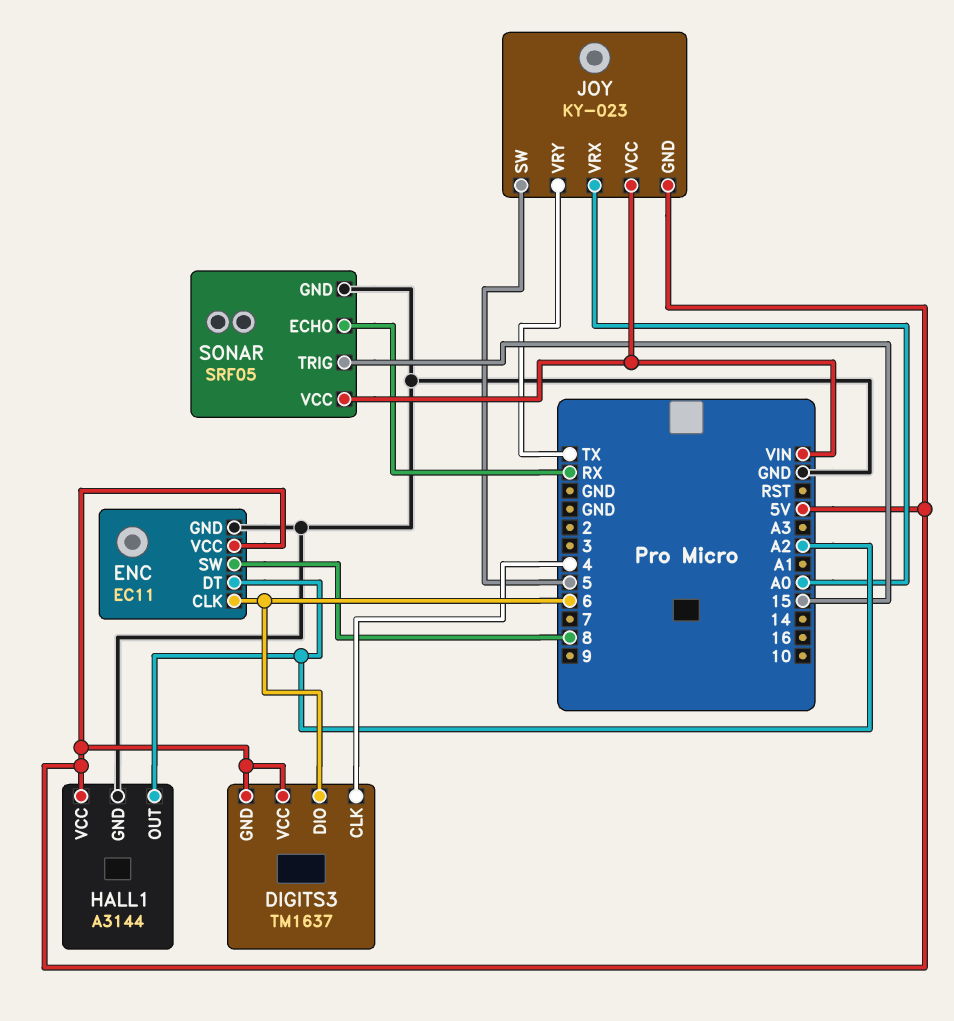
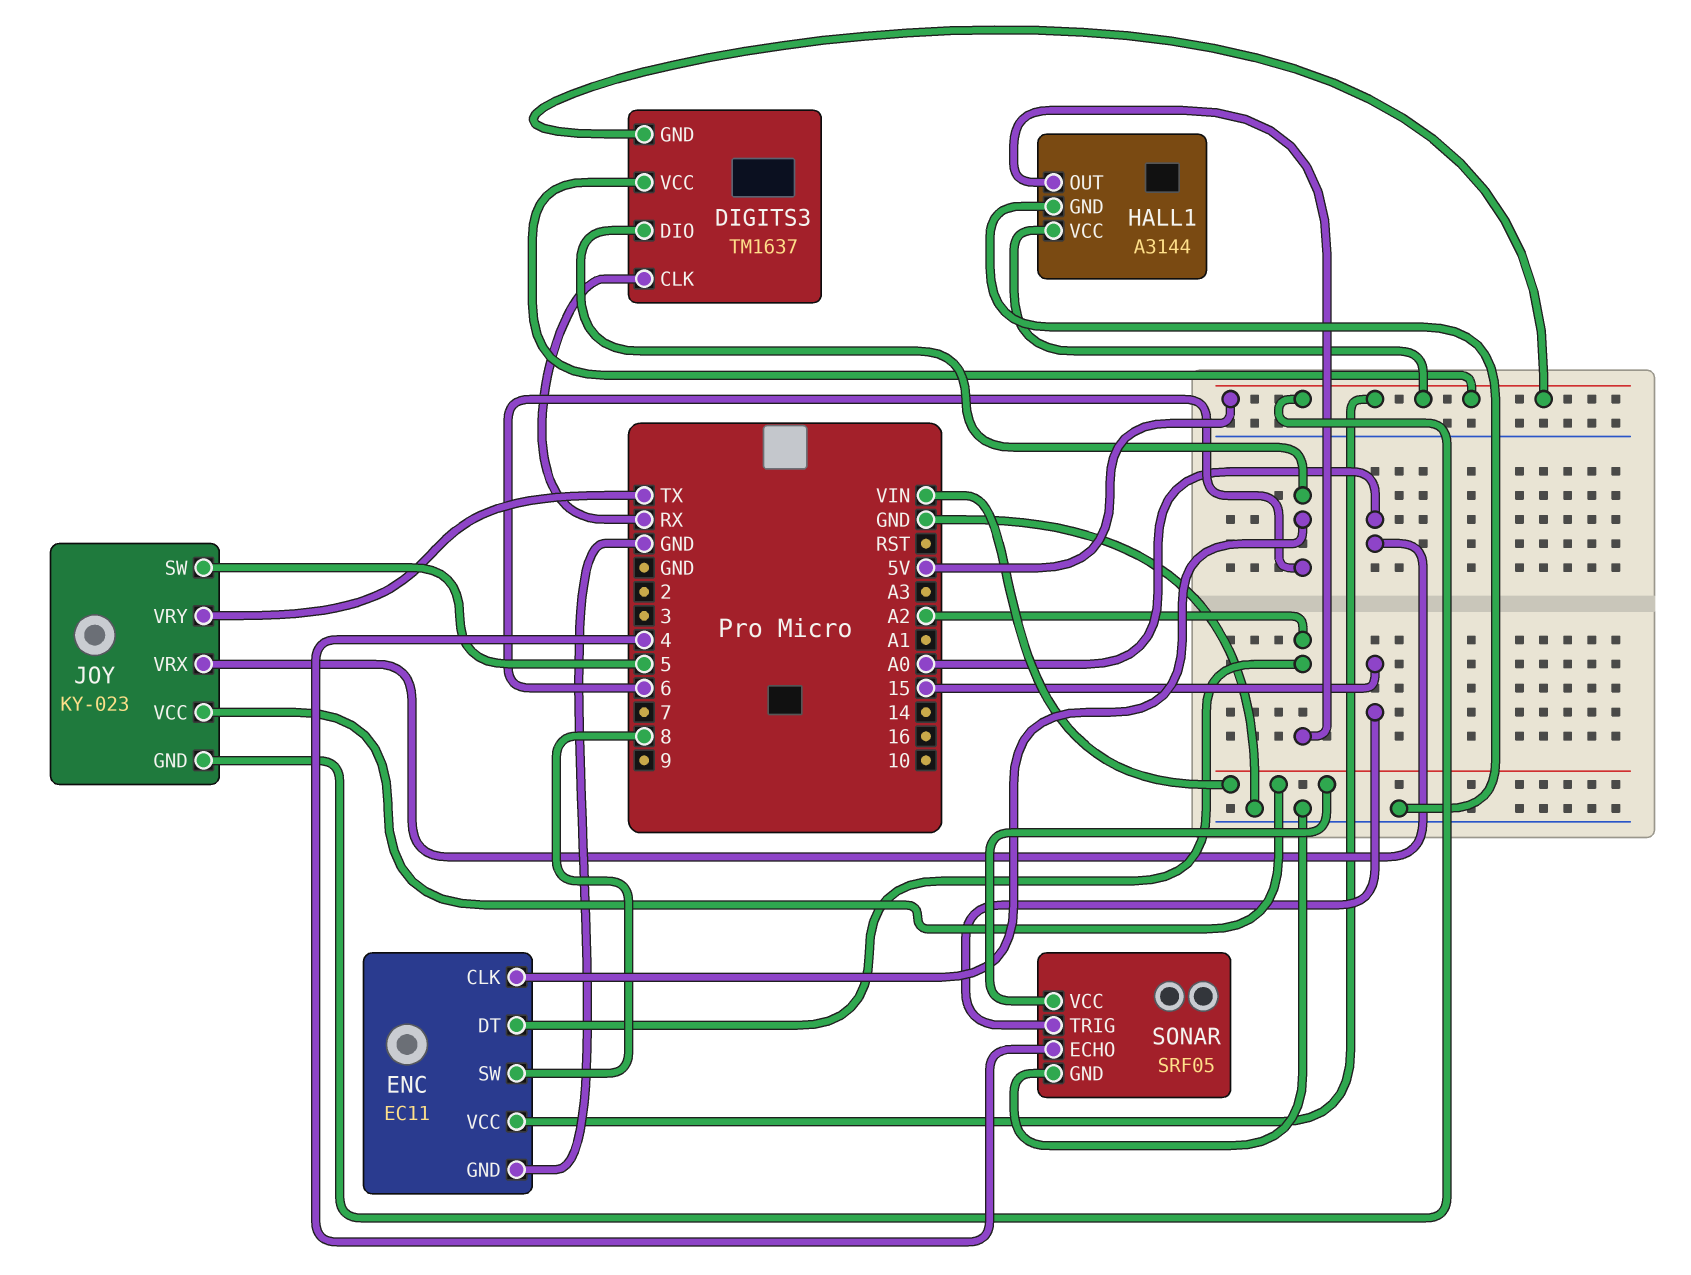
DIGITS3 pin CLK: 4 -> RX
SONAR pin ECHO: RX -> 4

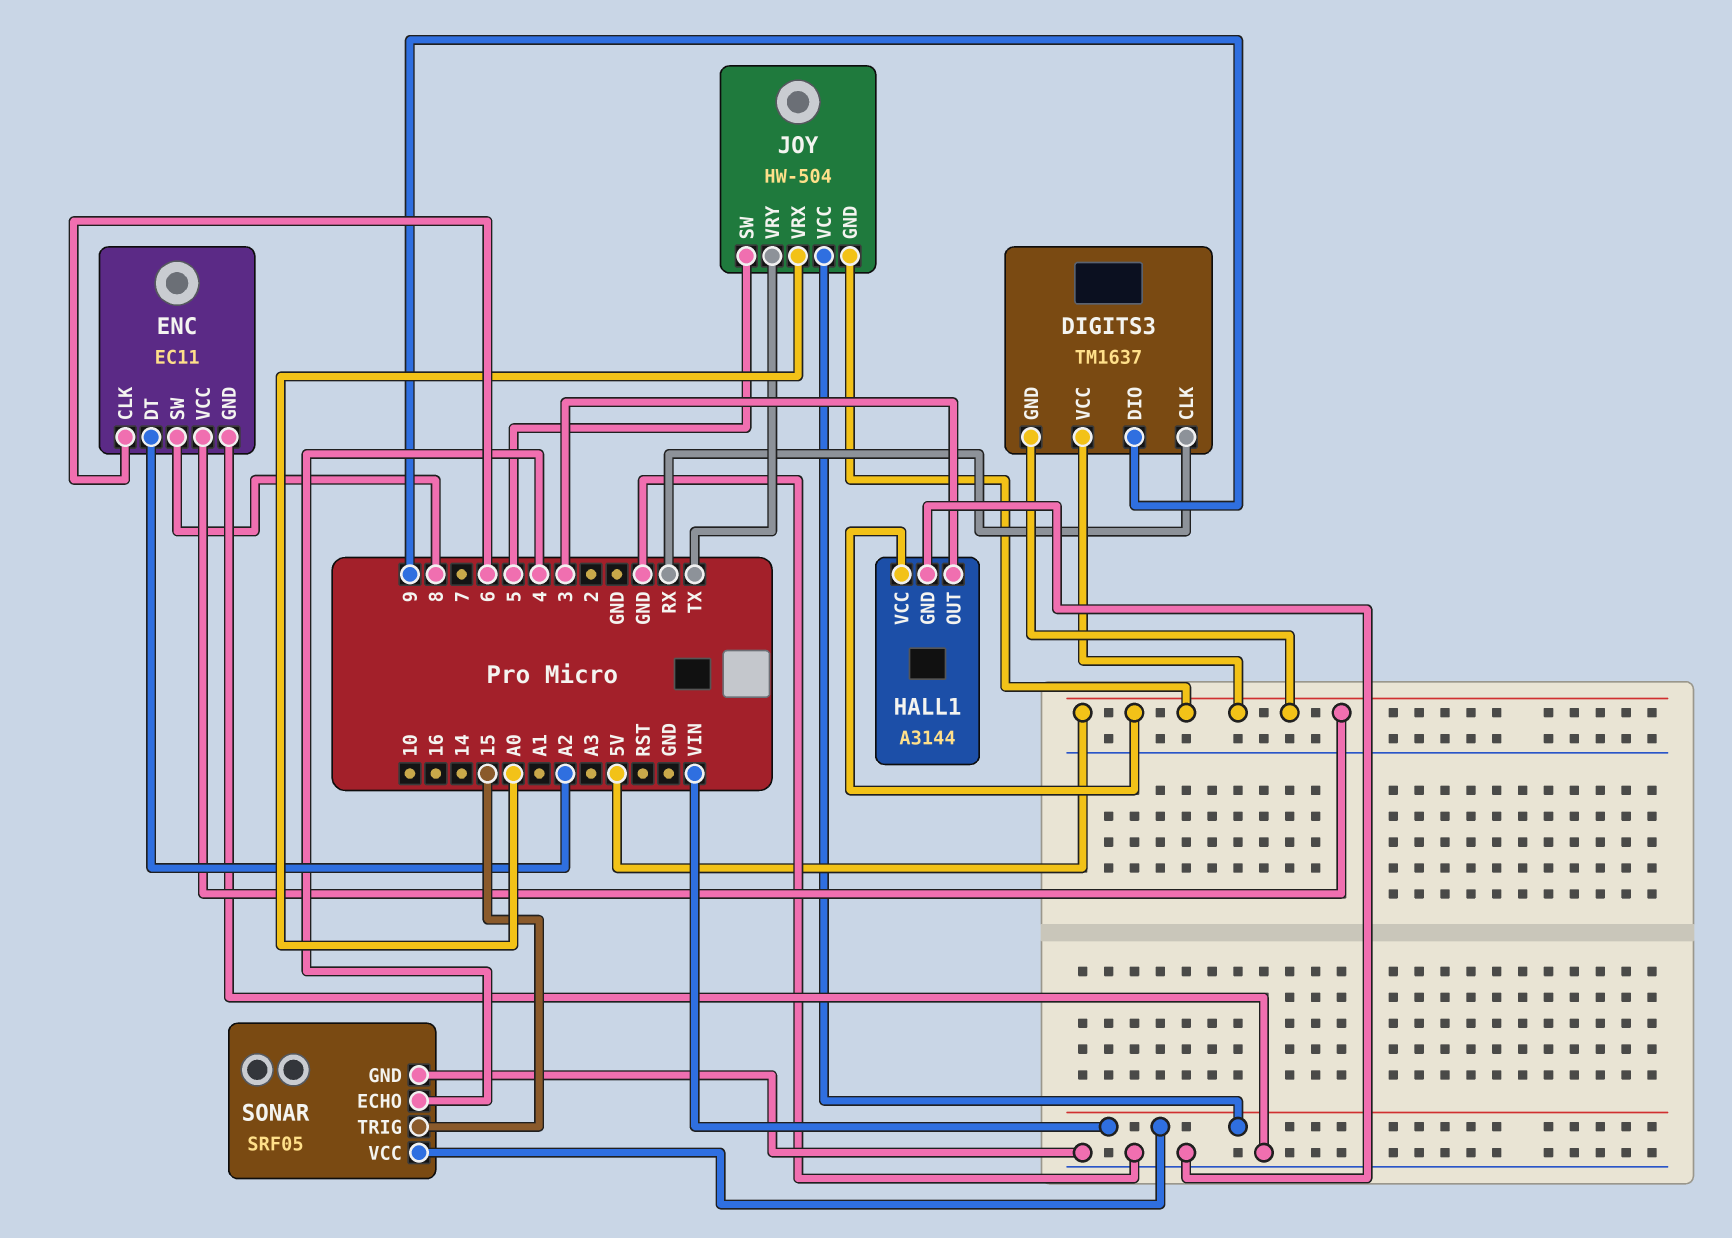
DIGITS3 pin DIO: 6 -> 9
HALL1 pin OUT: A2 -> 3
JOY: KY-023 -> HW-504

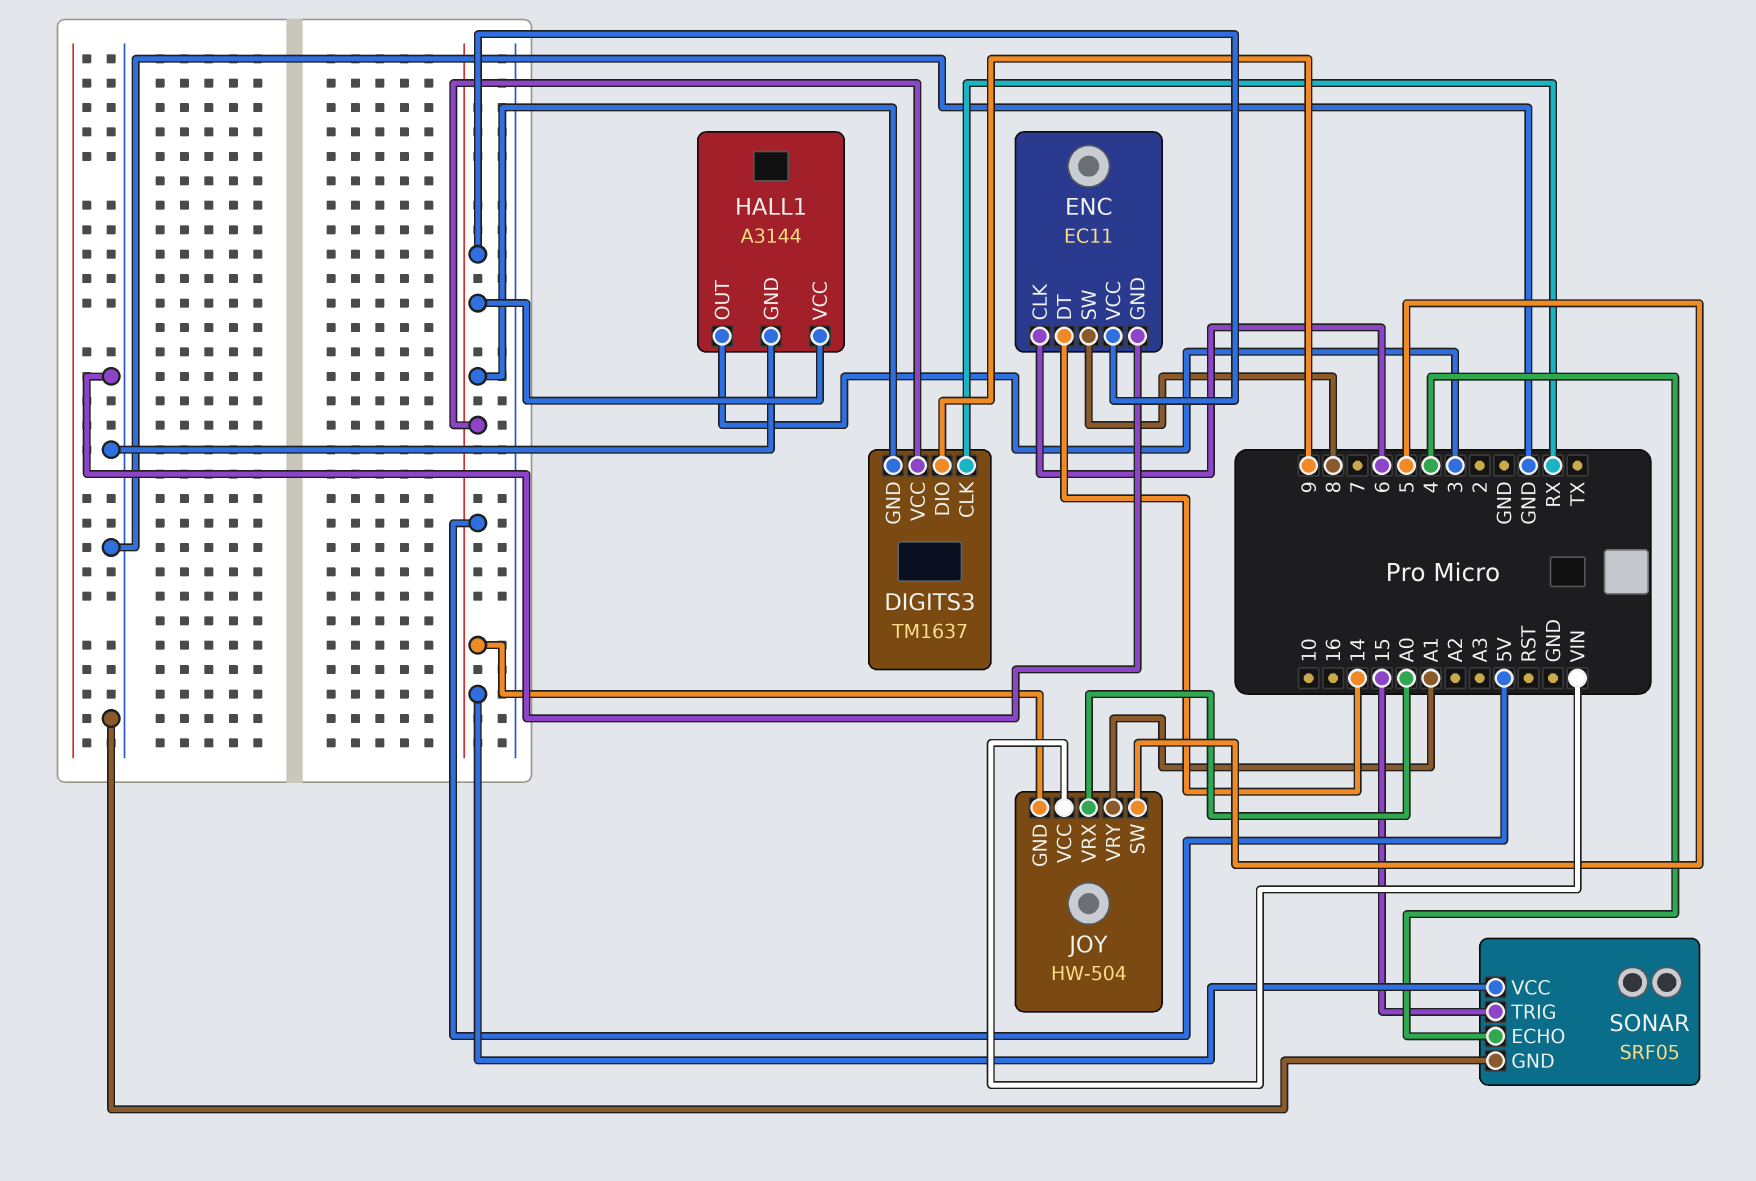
ENC pin DT: A2 -> 14
JOY pin VRY: TX -> A1
SONAR pin VCC: VIN -> 5V

